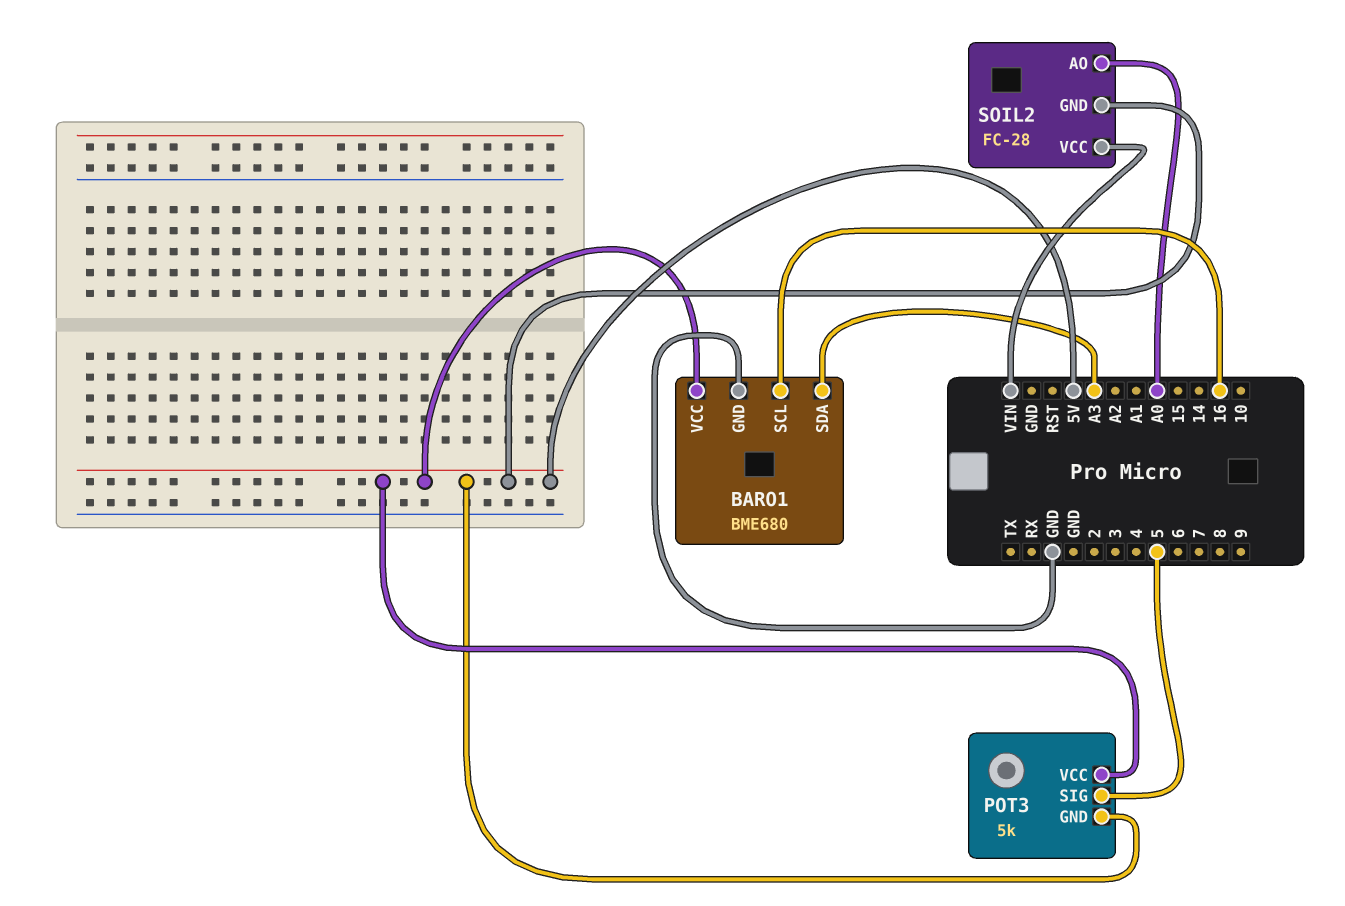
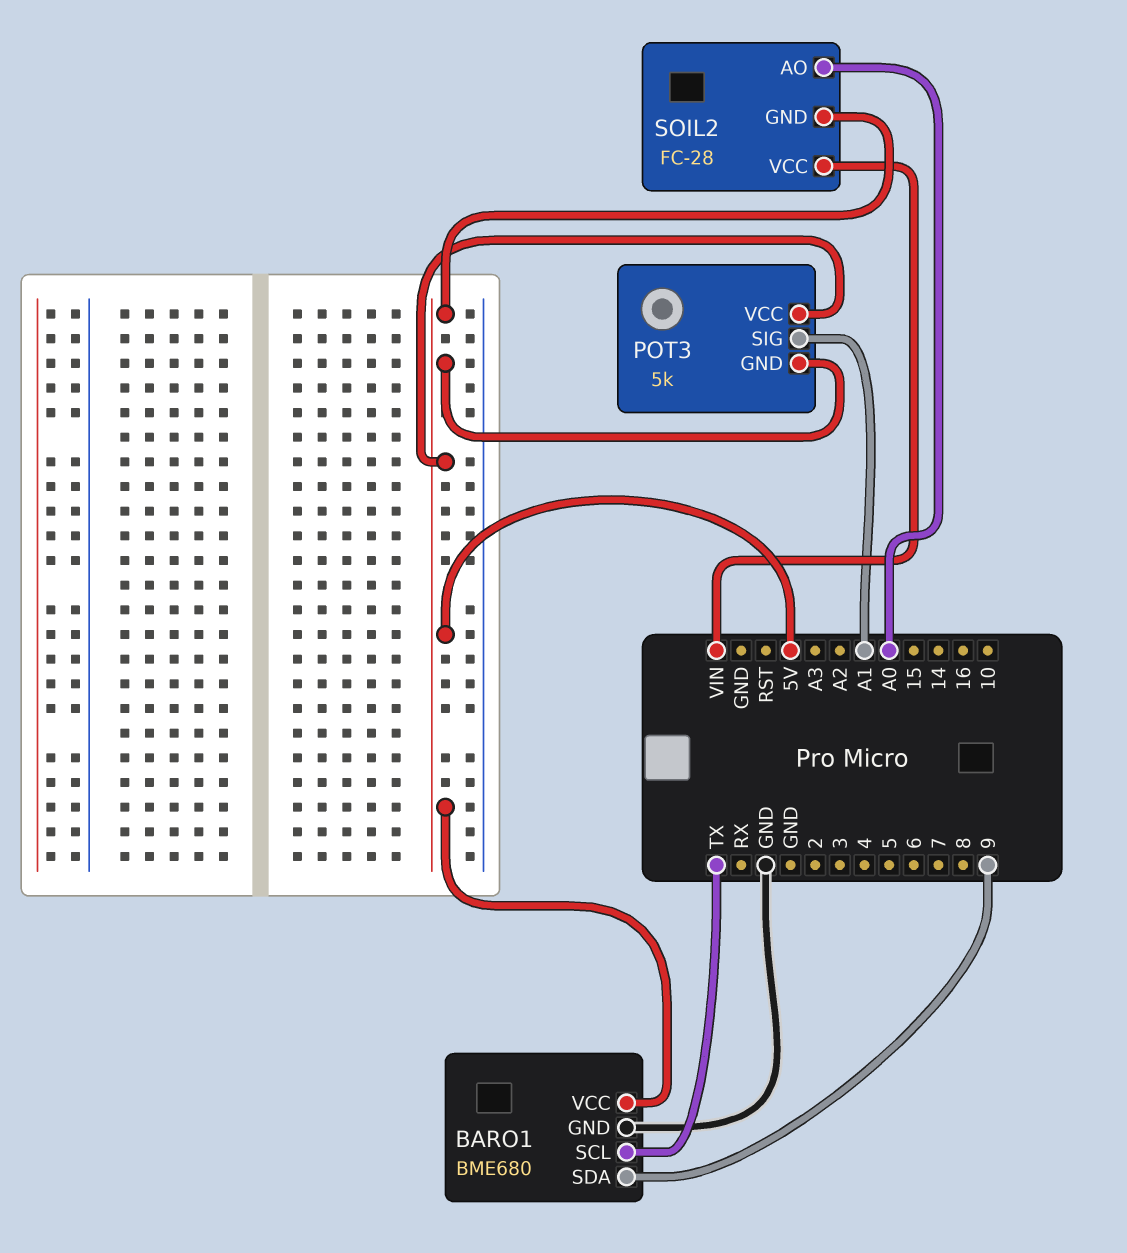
BARO1 pin SCL: 16 -> TX
BARO1 pin SDA: A3 -> 9
POT3 pin SIG: 5 -> A1

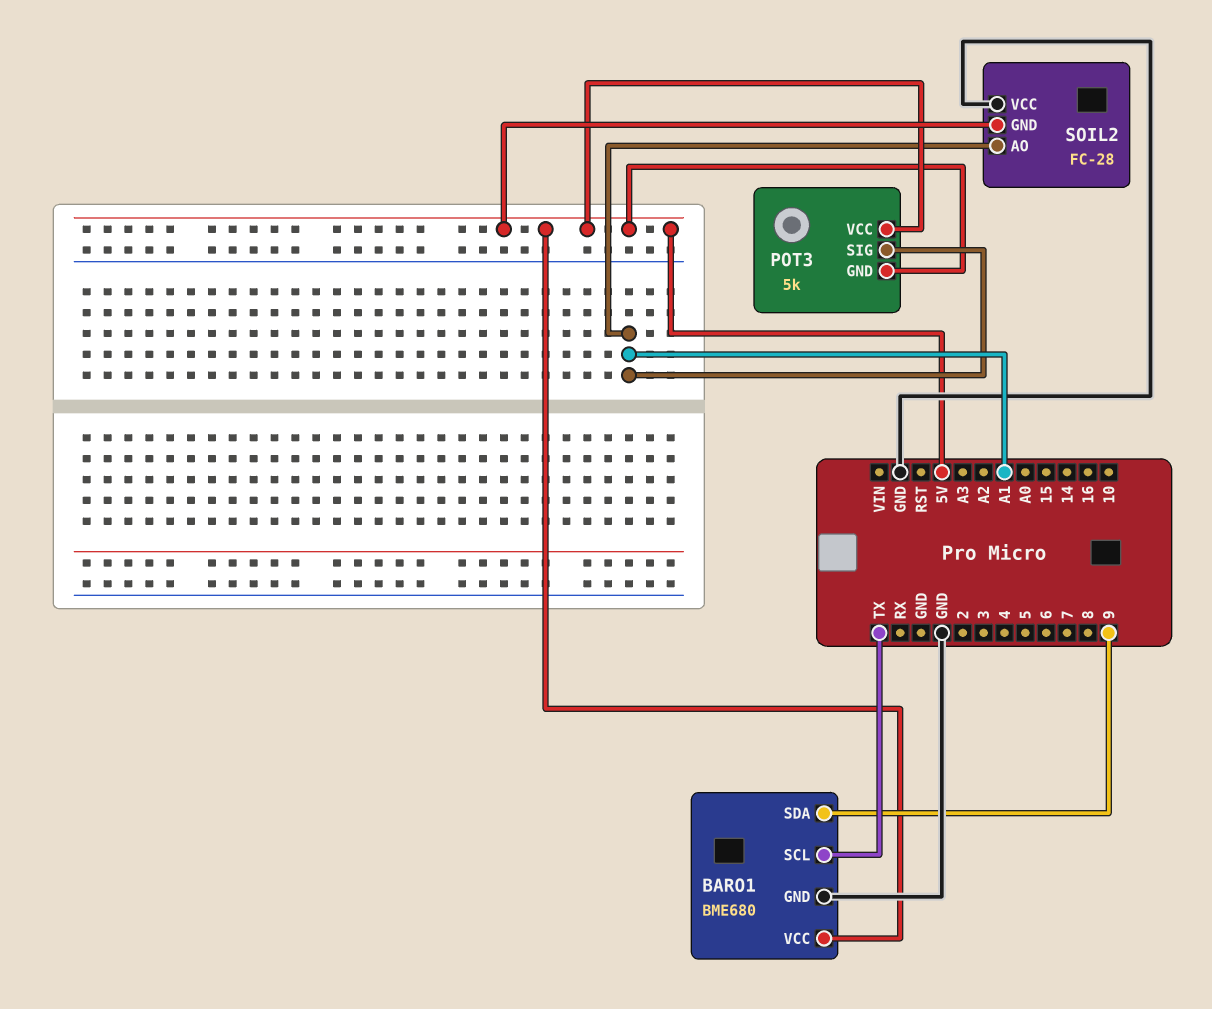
SOIL2 pin AO: A0 -> A1
SOIL2 pin VCC: VIN -> GND

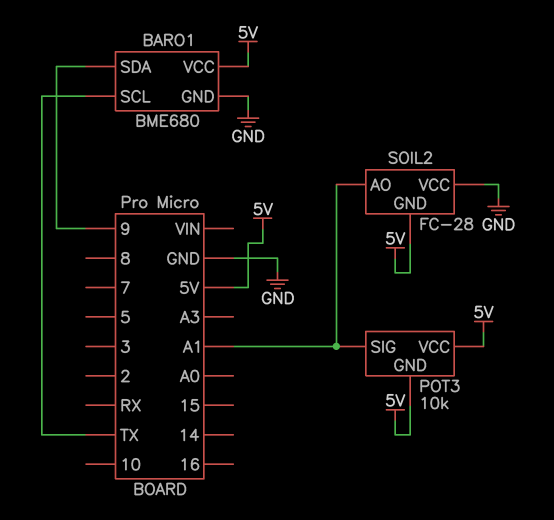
POT3: 5k -> 10k

